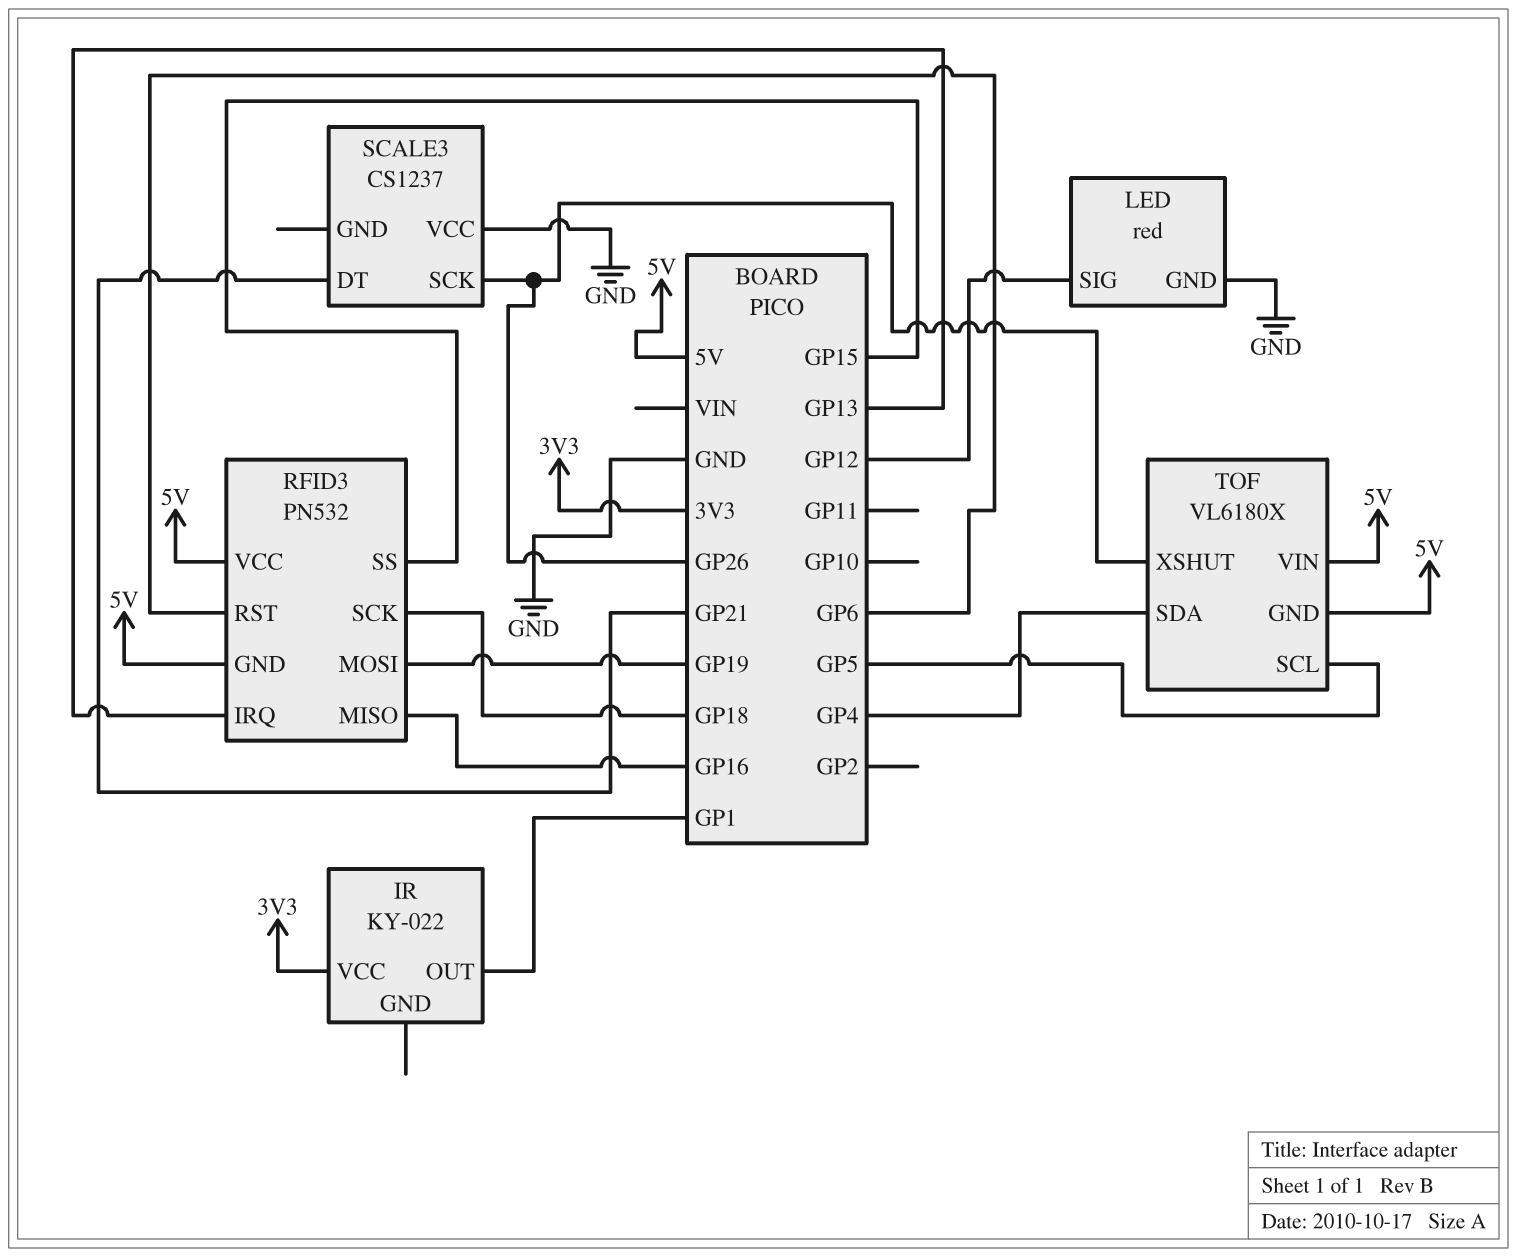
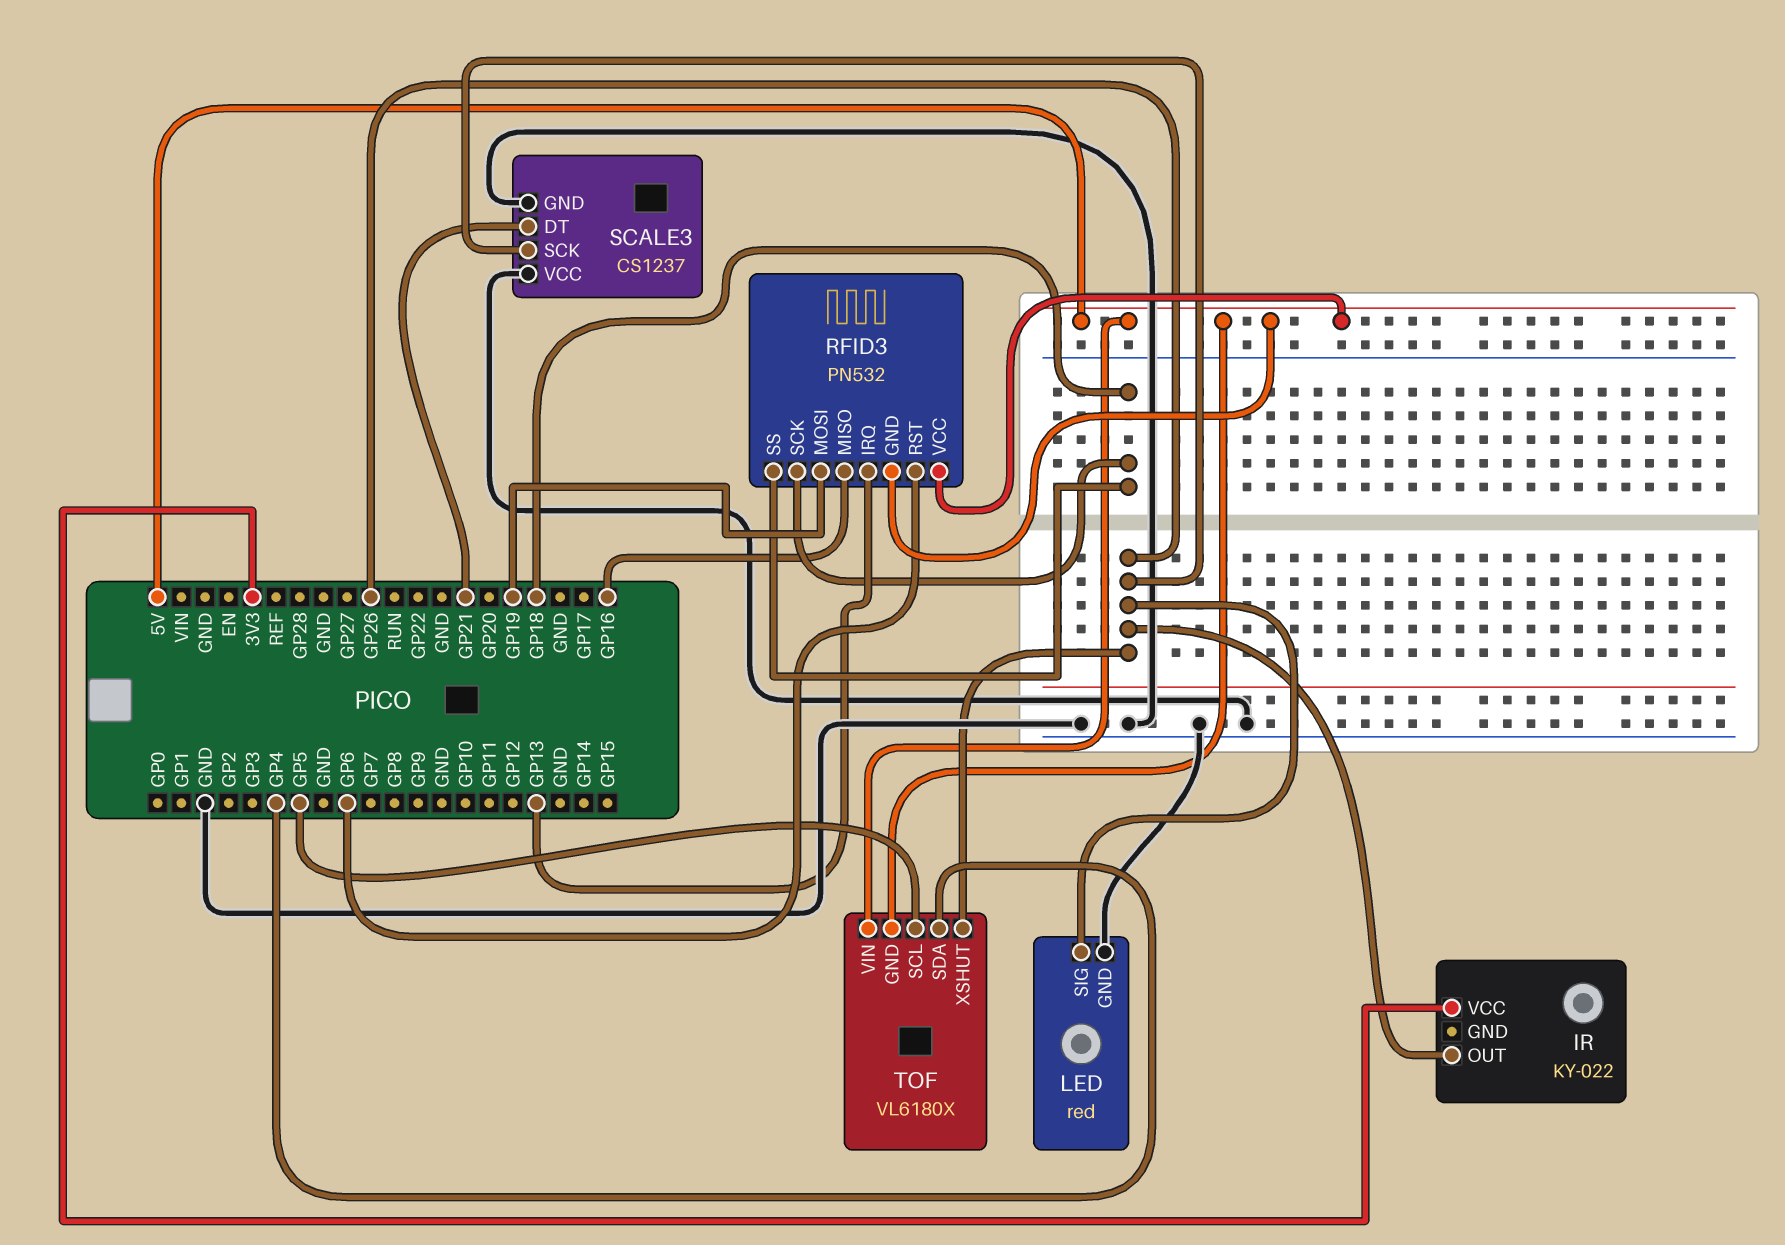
IR pin OUT: GP1 -> GP26
LED pin SIG: GP12 -> GP26
RFID3 pin SS: GP15 -> GP18
SCALE3 pin GND: none -> GND

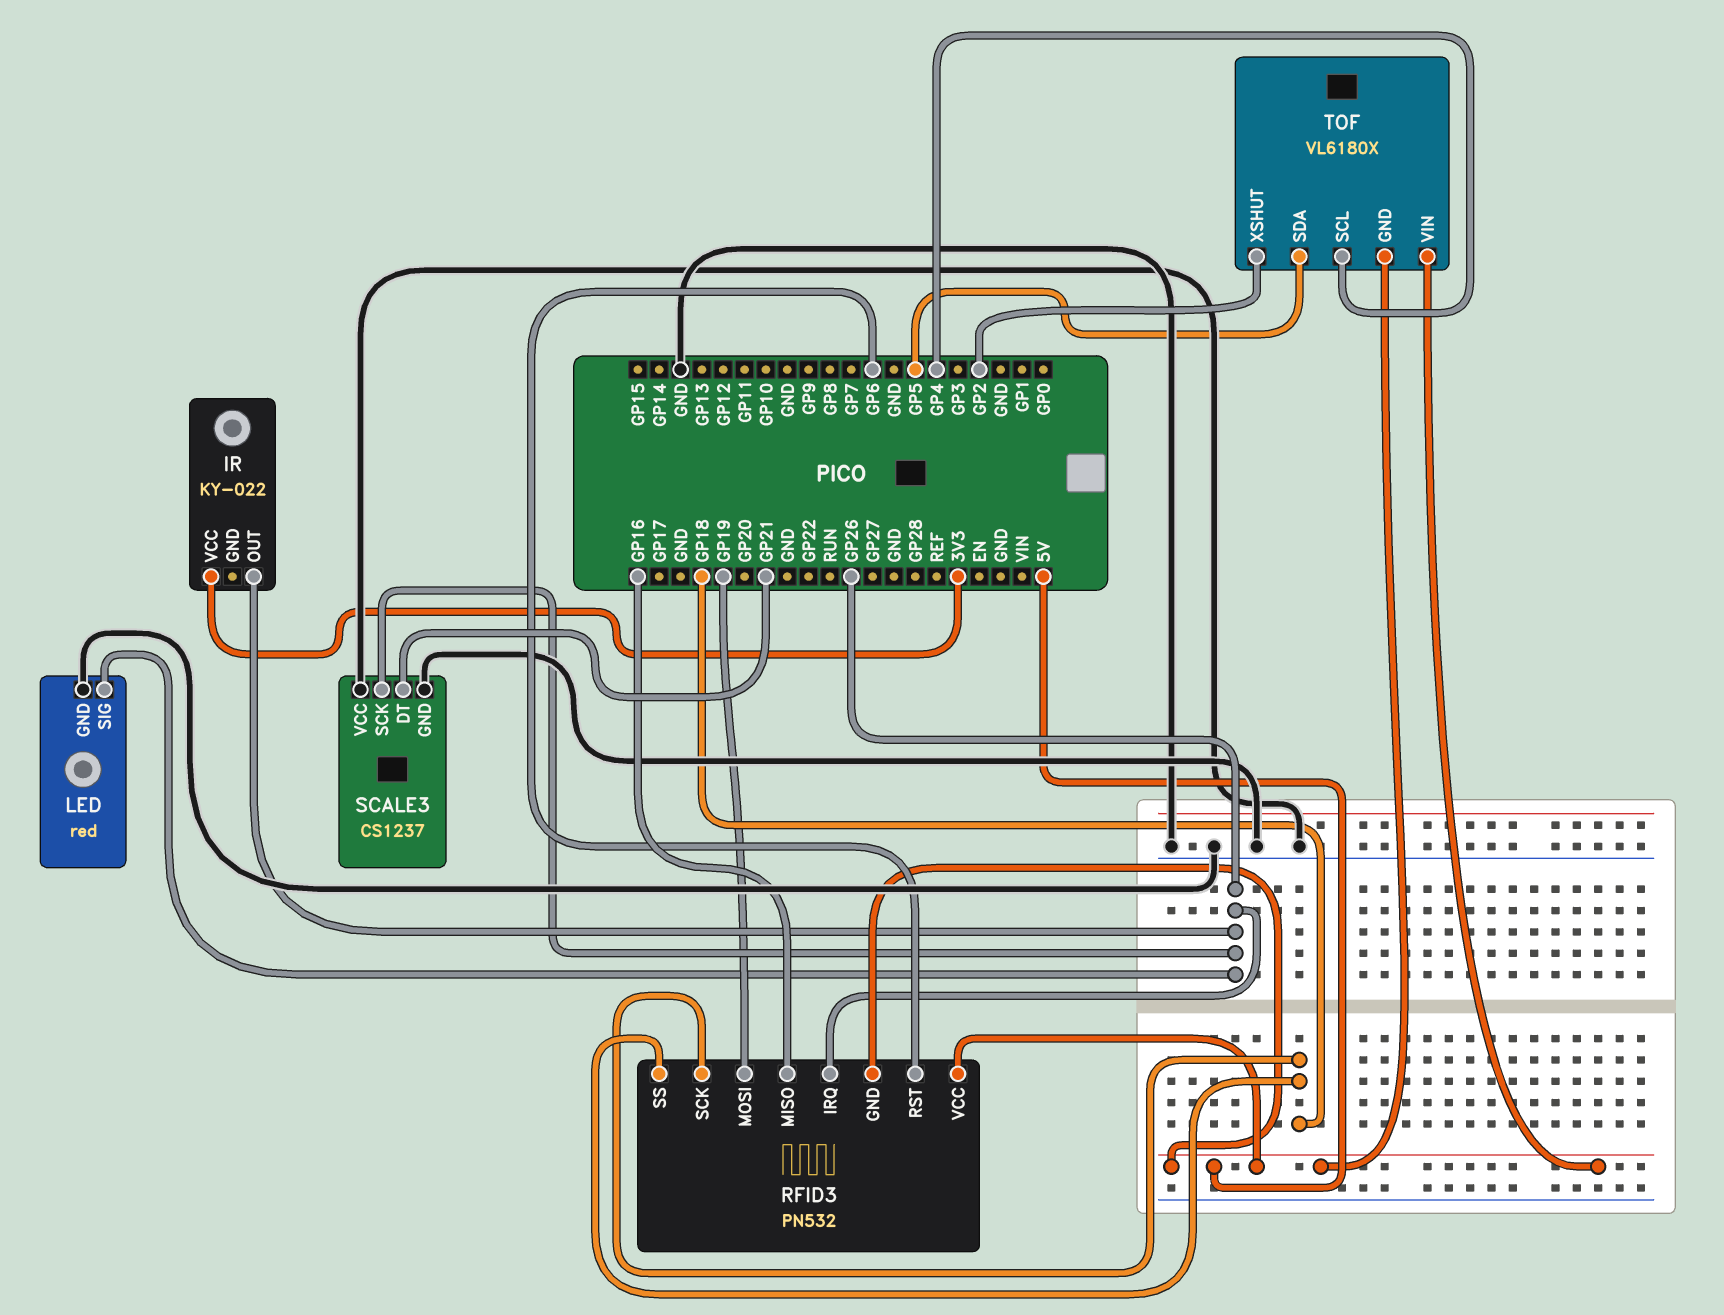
RFID3 pin IRQ: GP13 -> GP26
TOF pin SCL: GP5 -> GP4
TOF pin SDA: GP4 -> GP5
TOF pin XSHUT: GP26 -> GP2

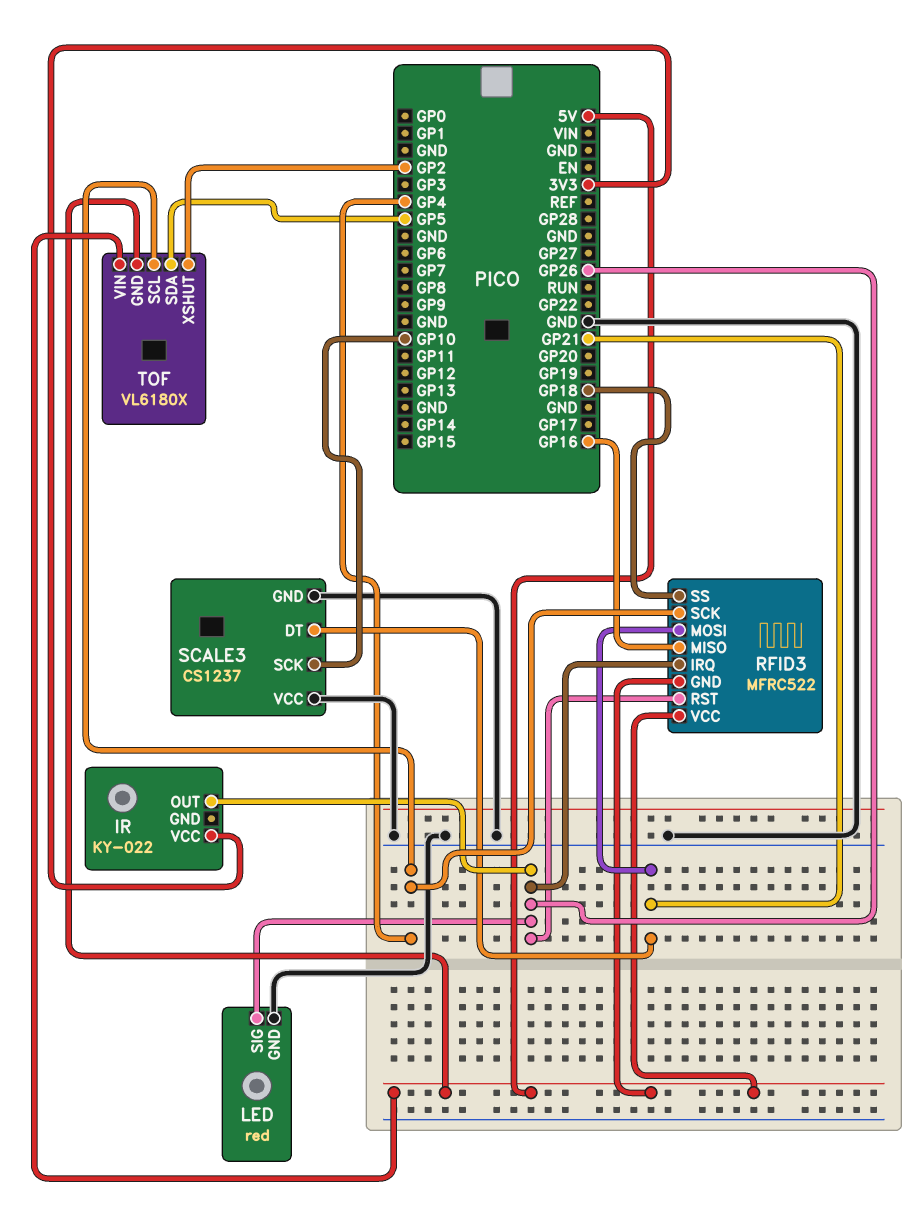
RFID3: PN532 -> MFRC522
RFID3 pin MOSI: GP19 -> GP21
RFID3 pin RST: GP6 -> GP26
RFID3 pin SCK: GP18 -> GP4
SCALE3 pin SCK: GP26 -> GP10

